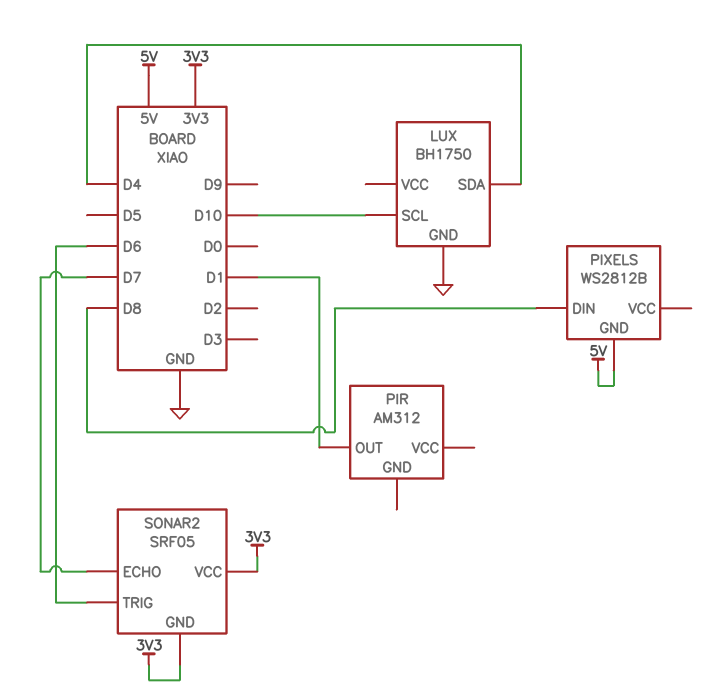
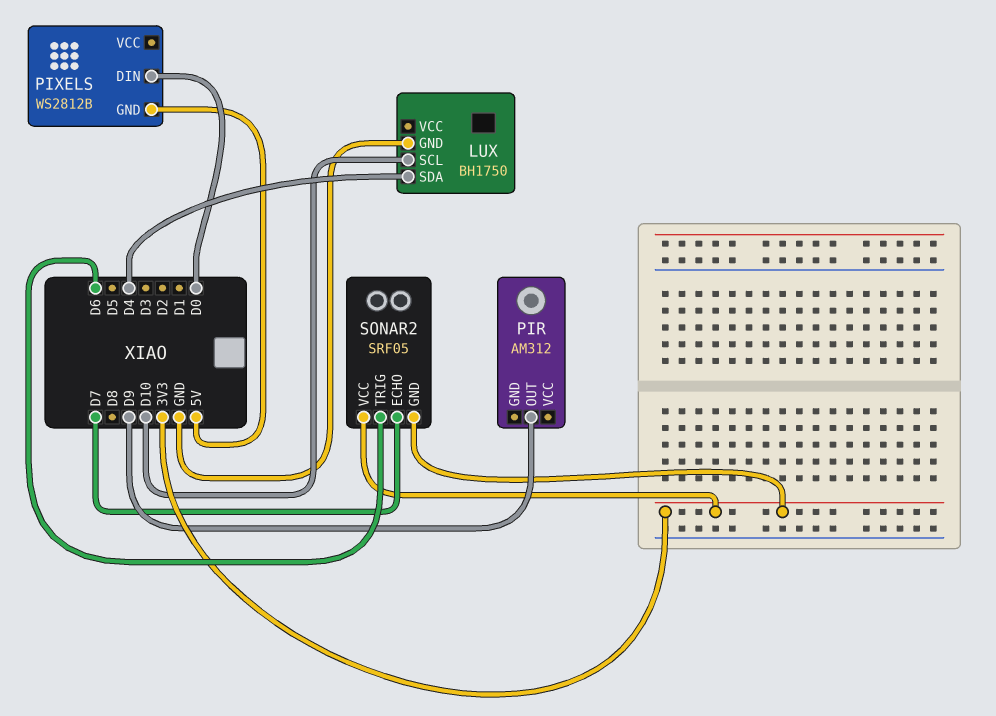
PIR pin OUT: D1 -> D9
PIXELS pin DIN: D8 -> D0

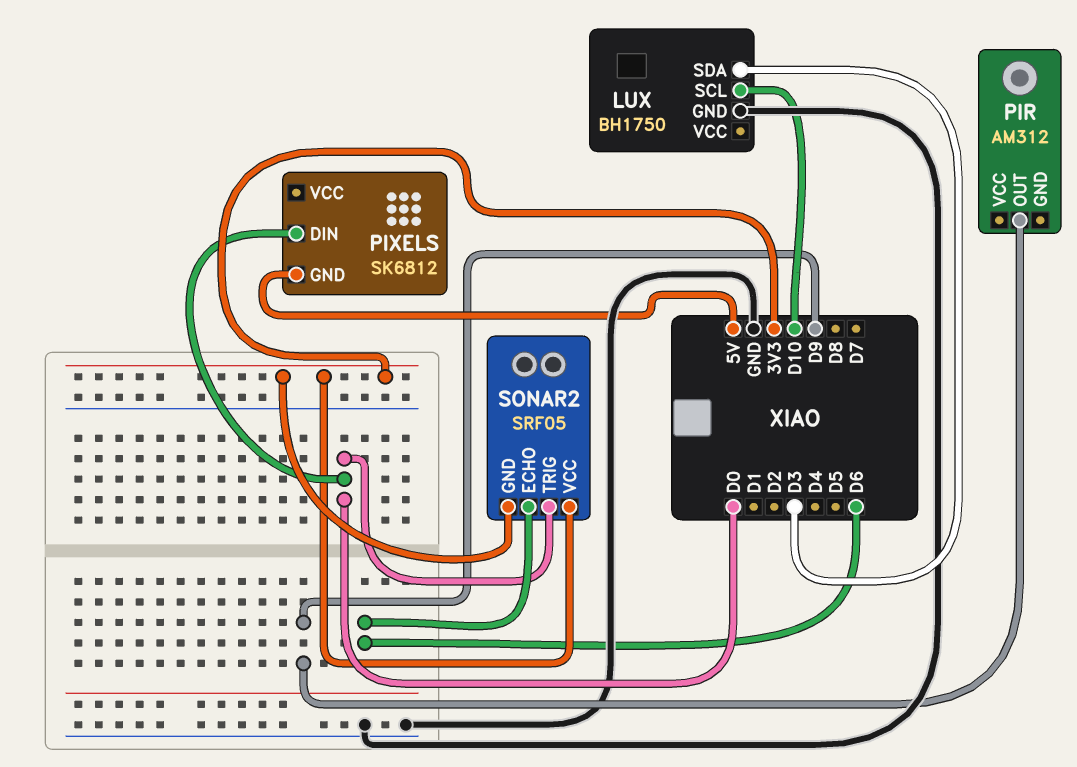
LUX pin SDA: D4 -> D3
PIXELS: WS2812B -> SK6812
SONAR2 pin ECHO: D7 -> D6
SONAR2 pin TRIG: D6 -> D0

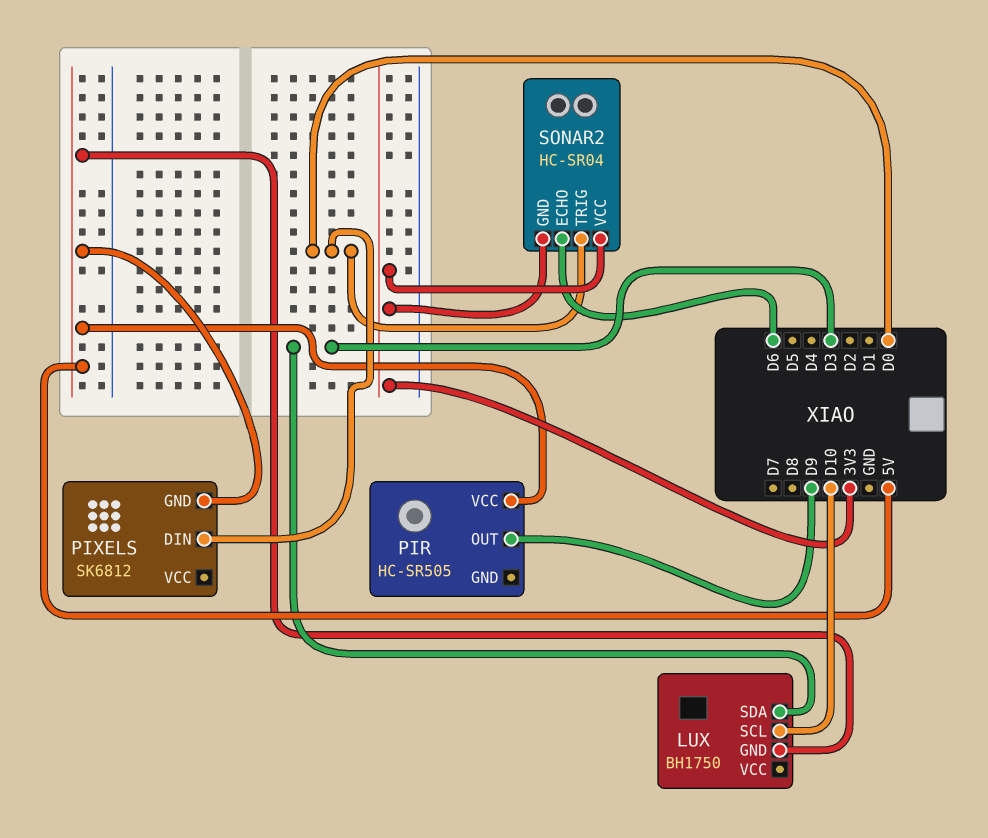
LUX pin GND: GND -> 5V
PIR: AM312 -> HC-SR505
PIR pin VCC: none -> 5V
SONAR2: SRF05 -> HC-SR04

